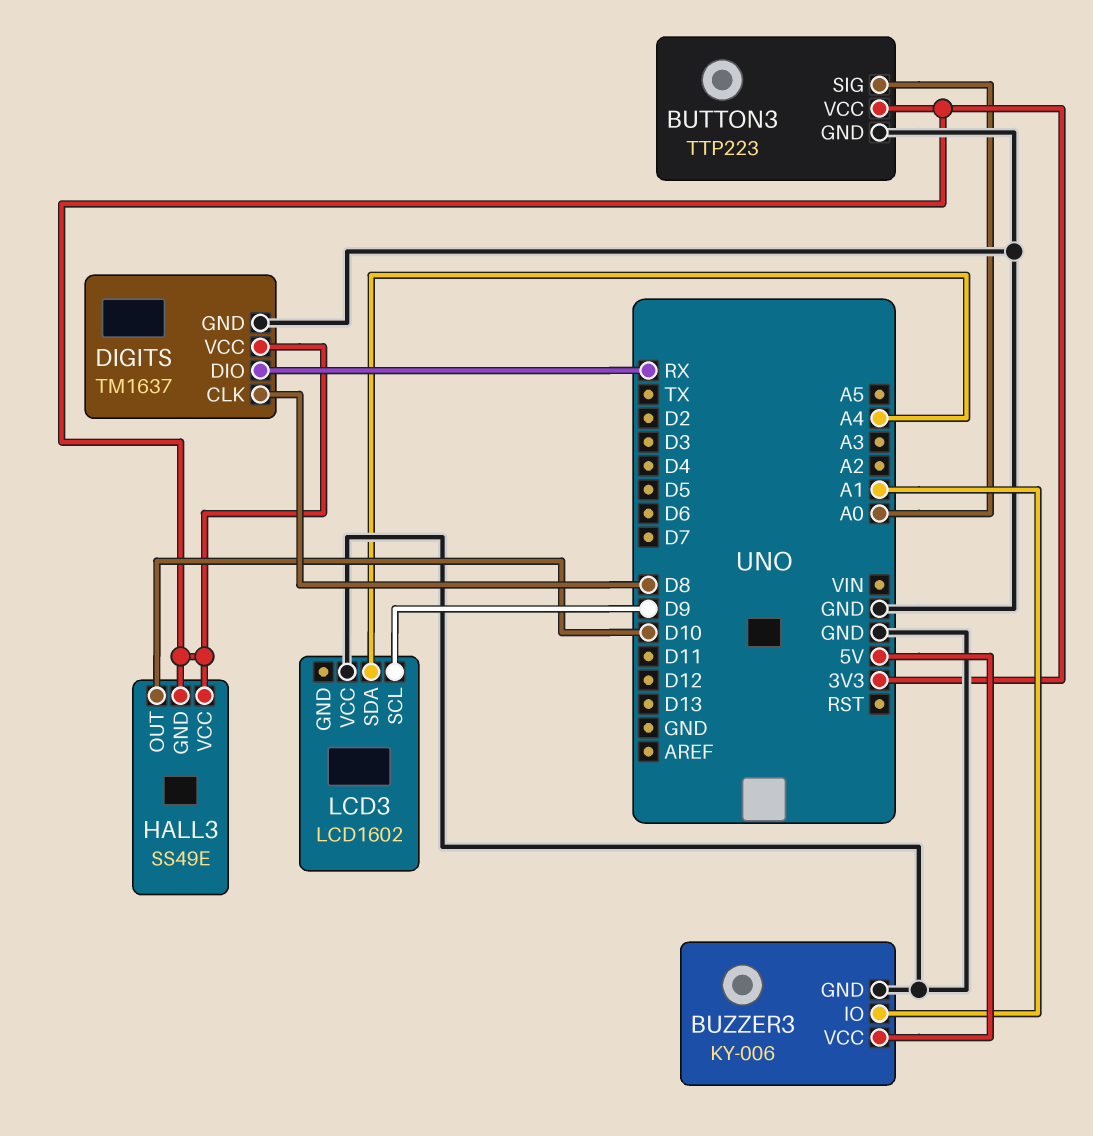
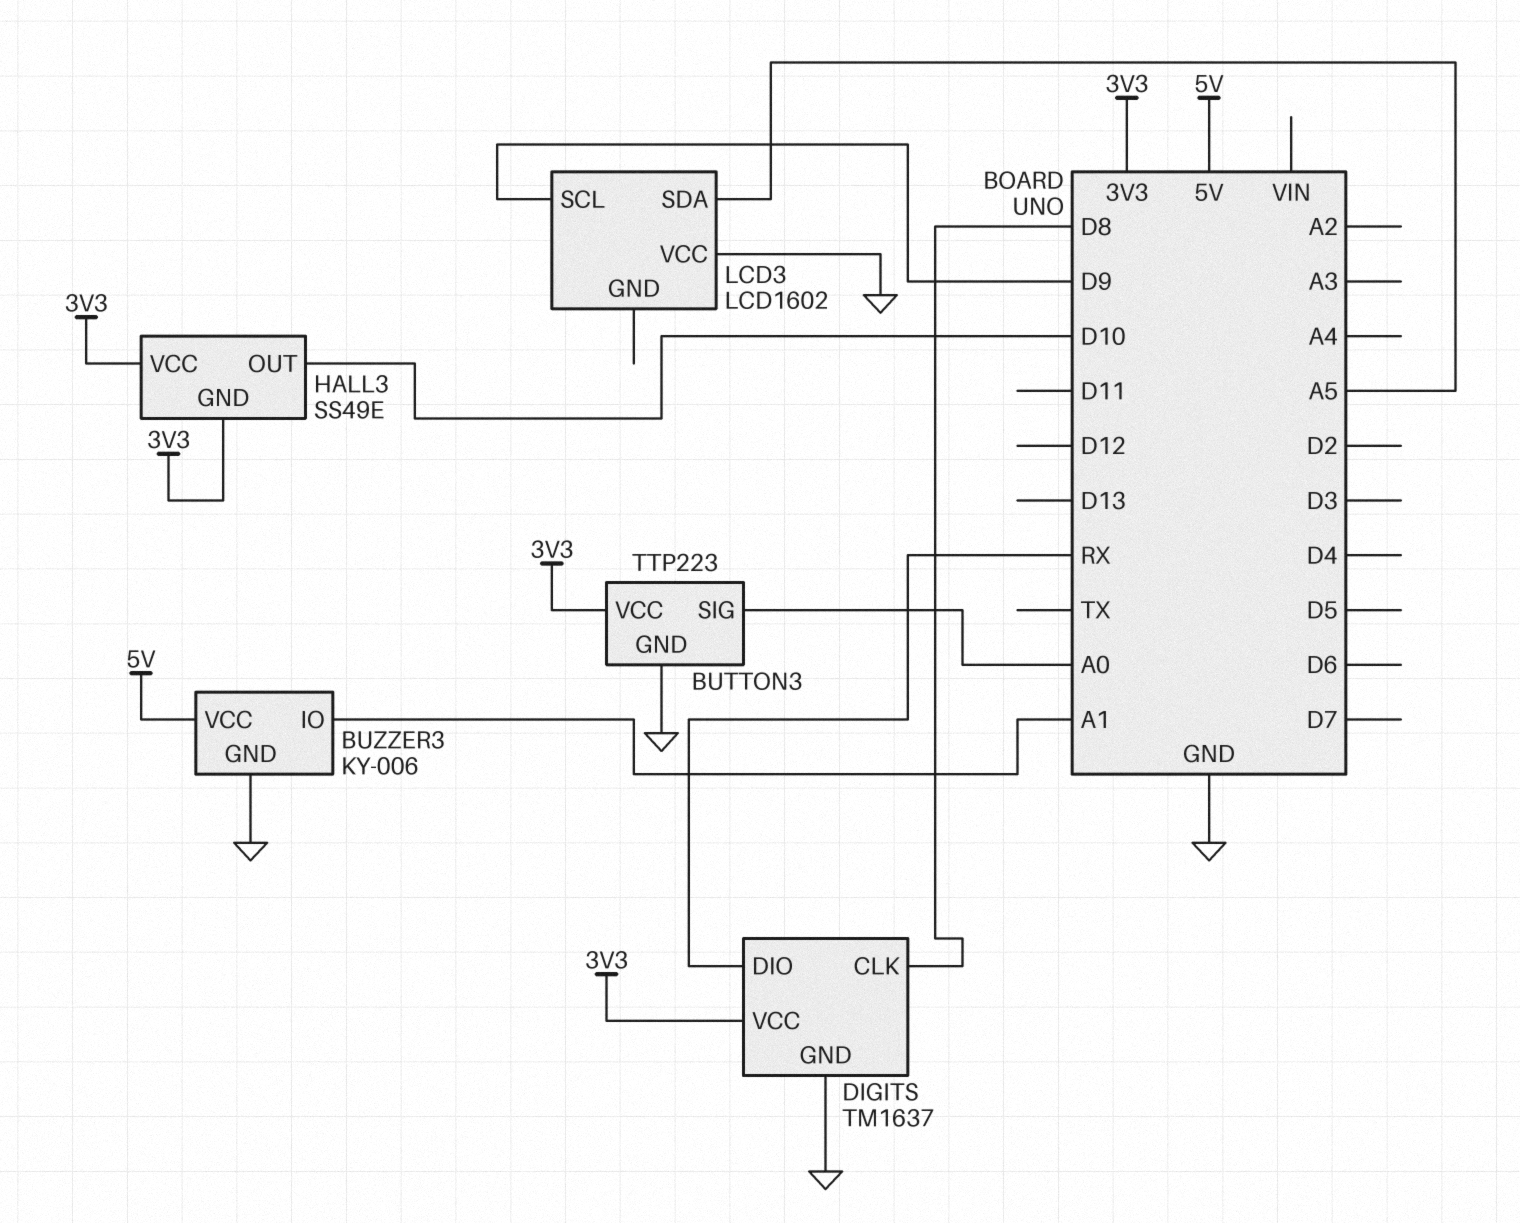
LCD3 pin SDA: A4 -> A5

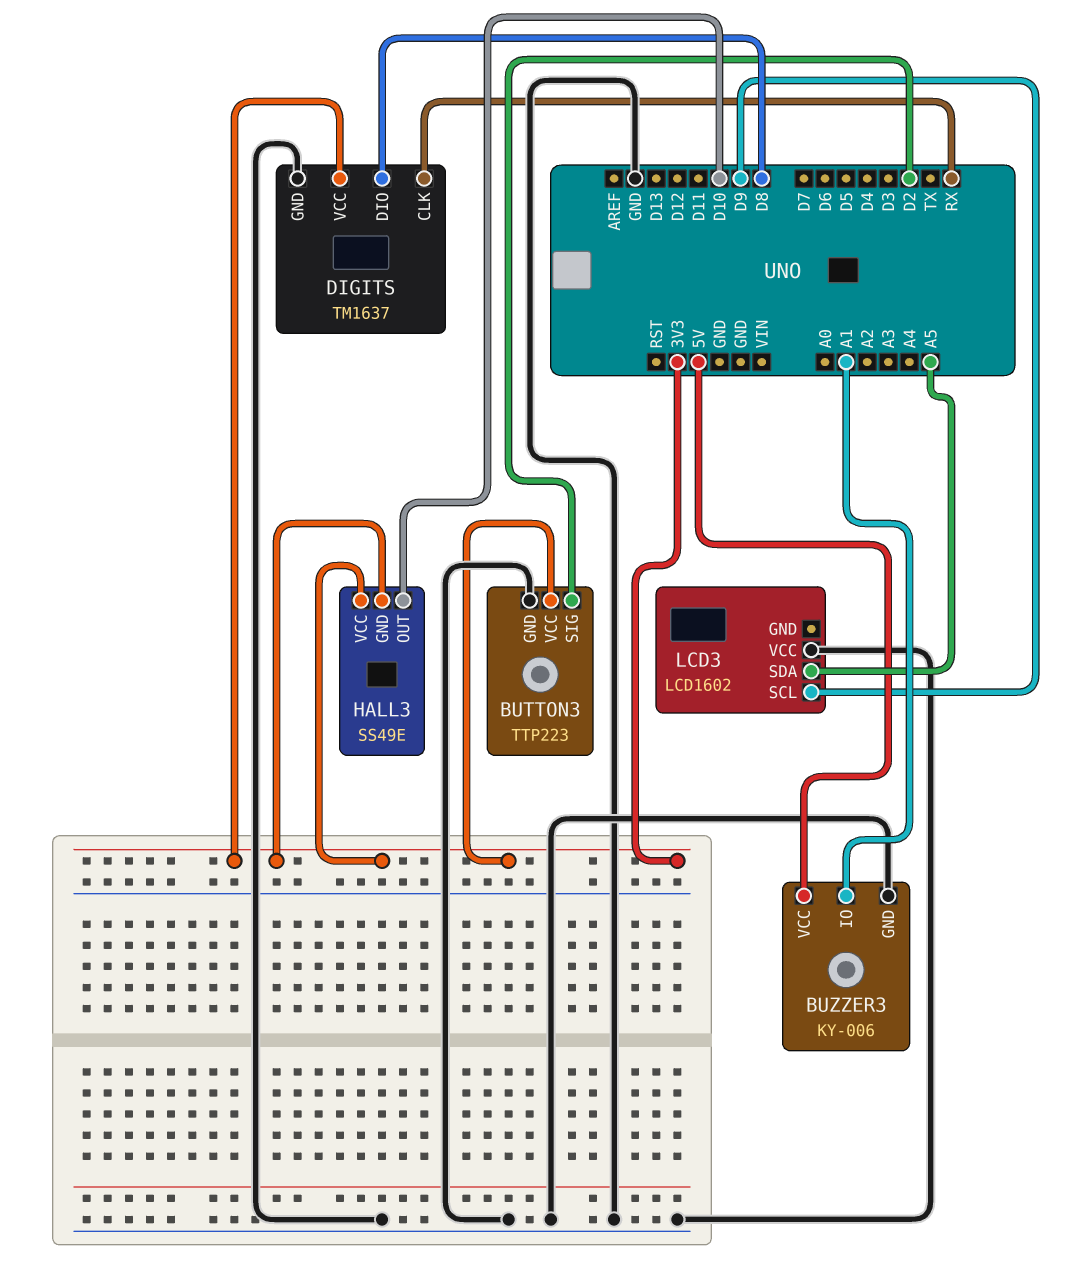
BUTTON3 pin SIG: A0 -> D2
DIGITS pin CLK: D8 -> RX
DIGITS pin DIO: RX -> D8

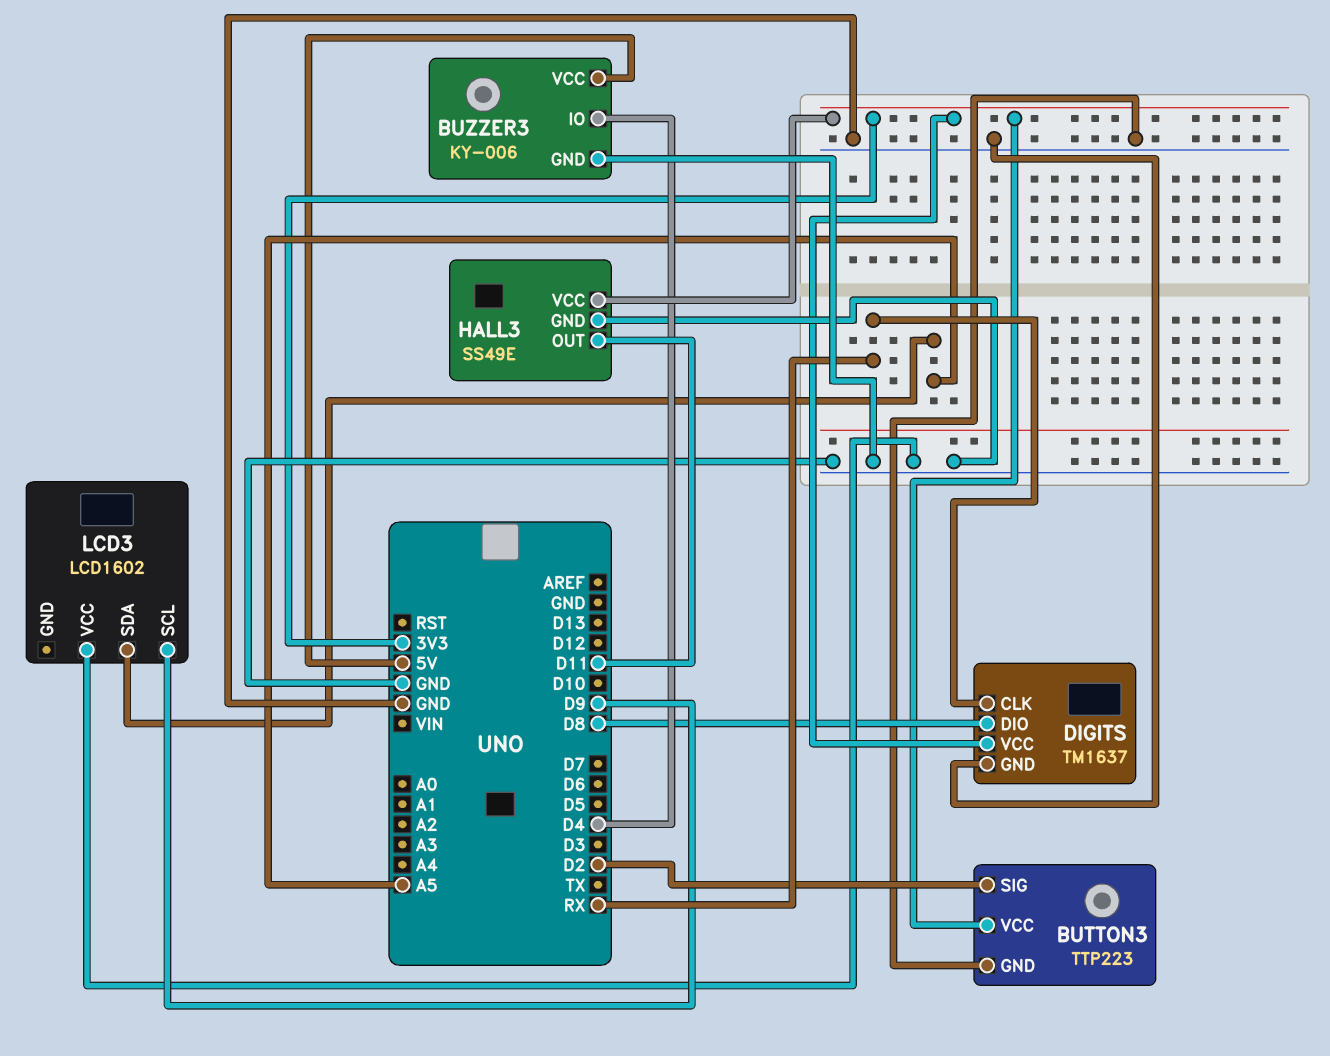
BUZZER3 pin IO: A1 -> D4
HALL3 pin GND: 3V3 -> GND
HALL3 pin OUT: D10 -> D11

